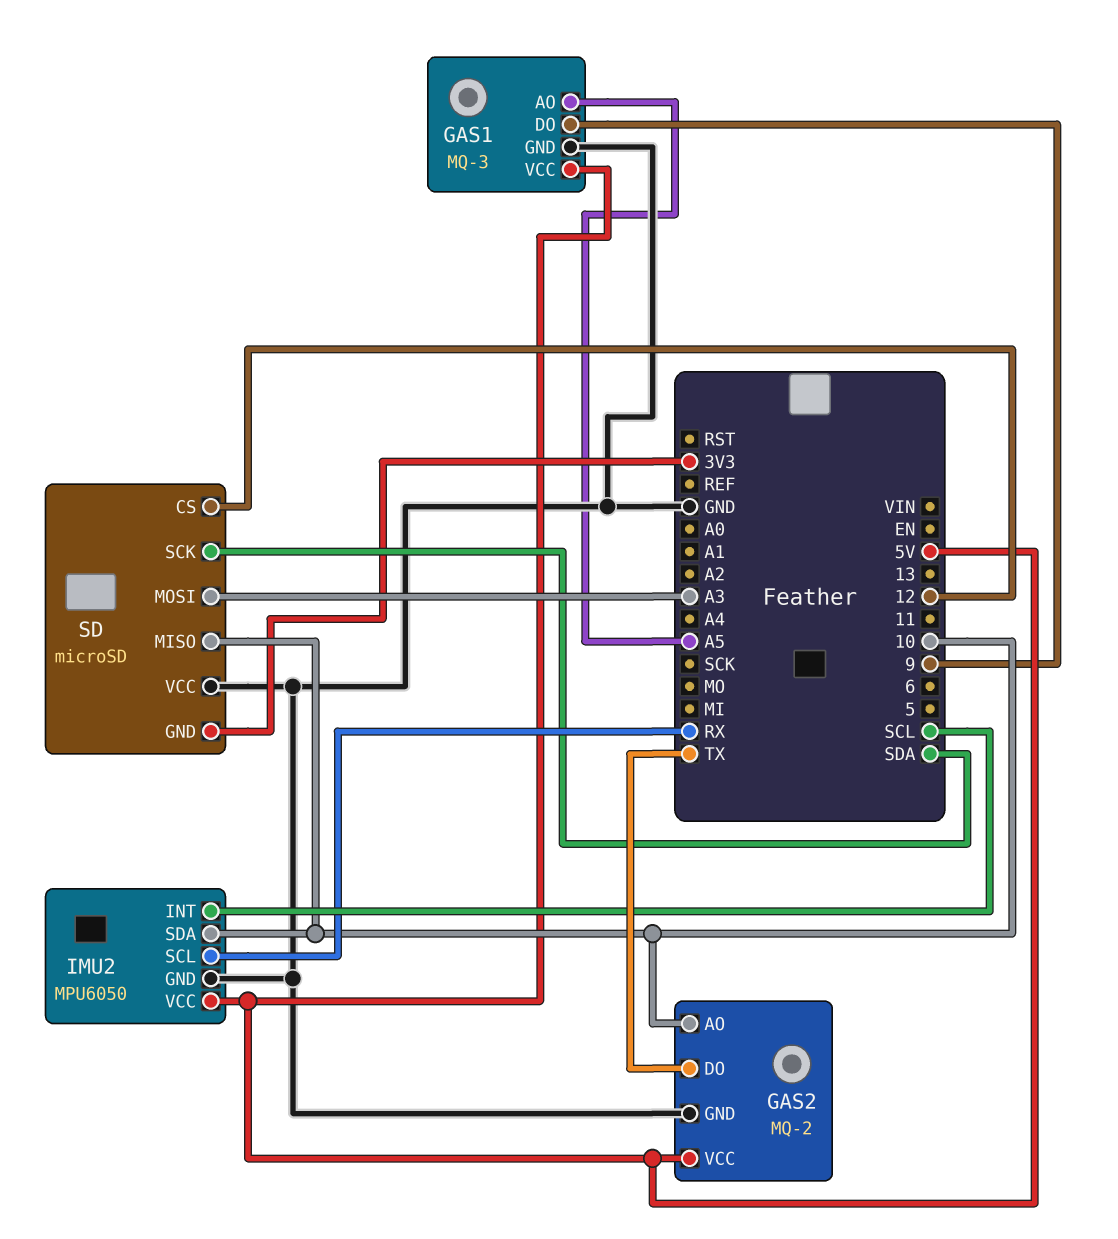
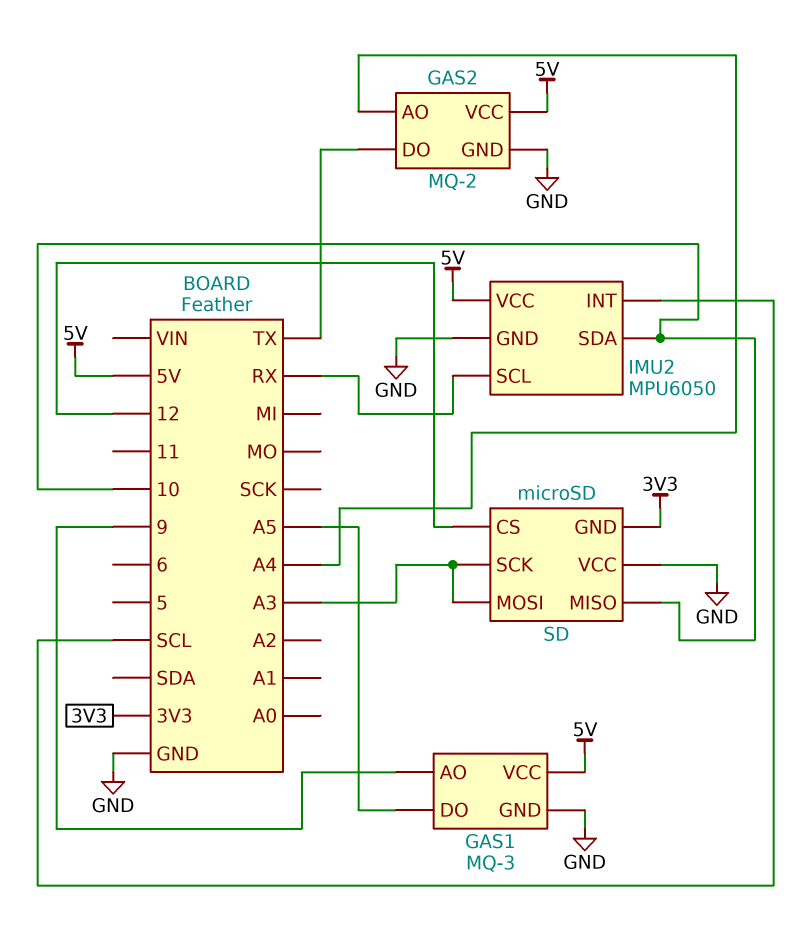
GAS1 pin AO: A5 -> 9
GAS1 pin DO: 9 -> A5
GAS2 pin AO: 10 -> A4
SD pin SCK: SDA -> A3

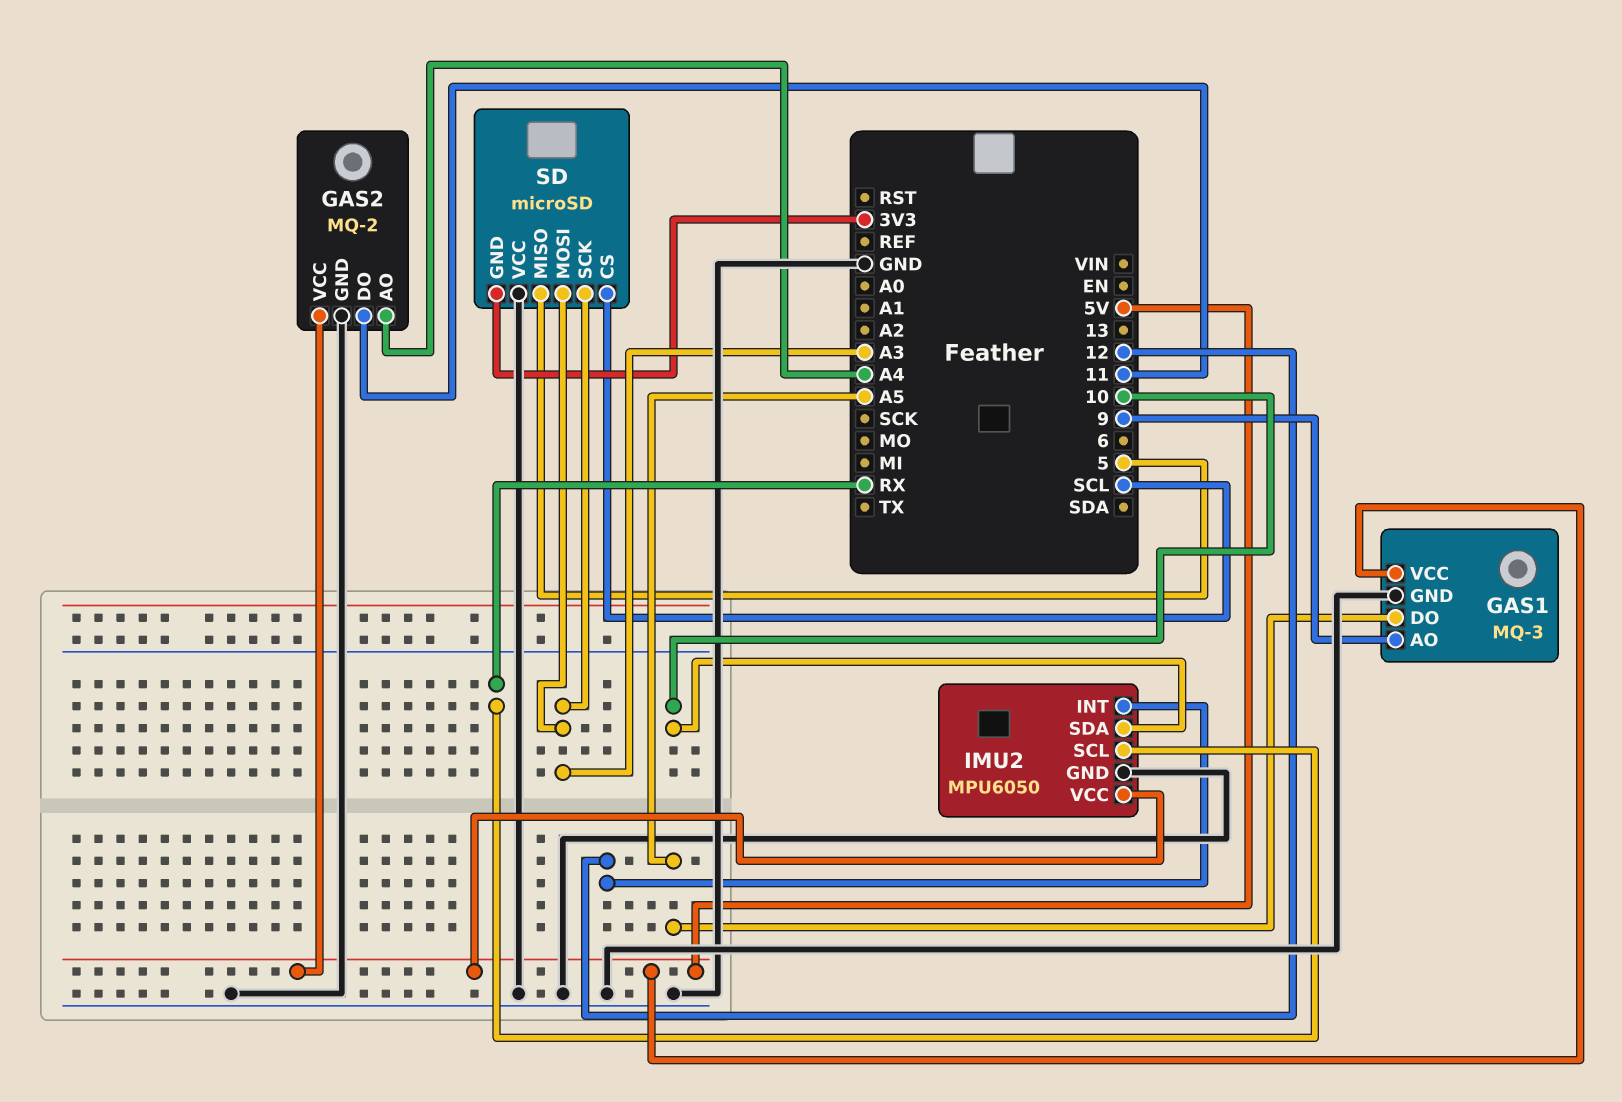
GAS2 pin DO: TX -> 11
IMU2 pin INT: SCL -> 12
SD pin CS: 12 -> SCL
SD pin MISO: 10 -> 5

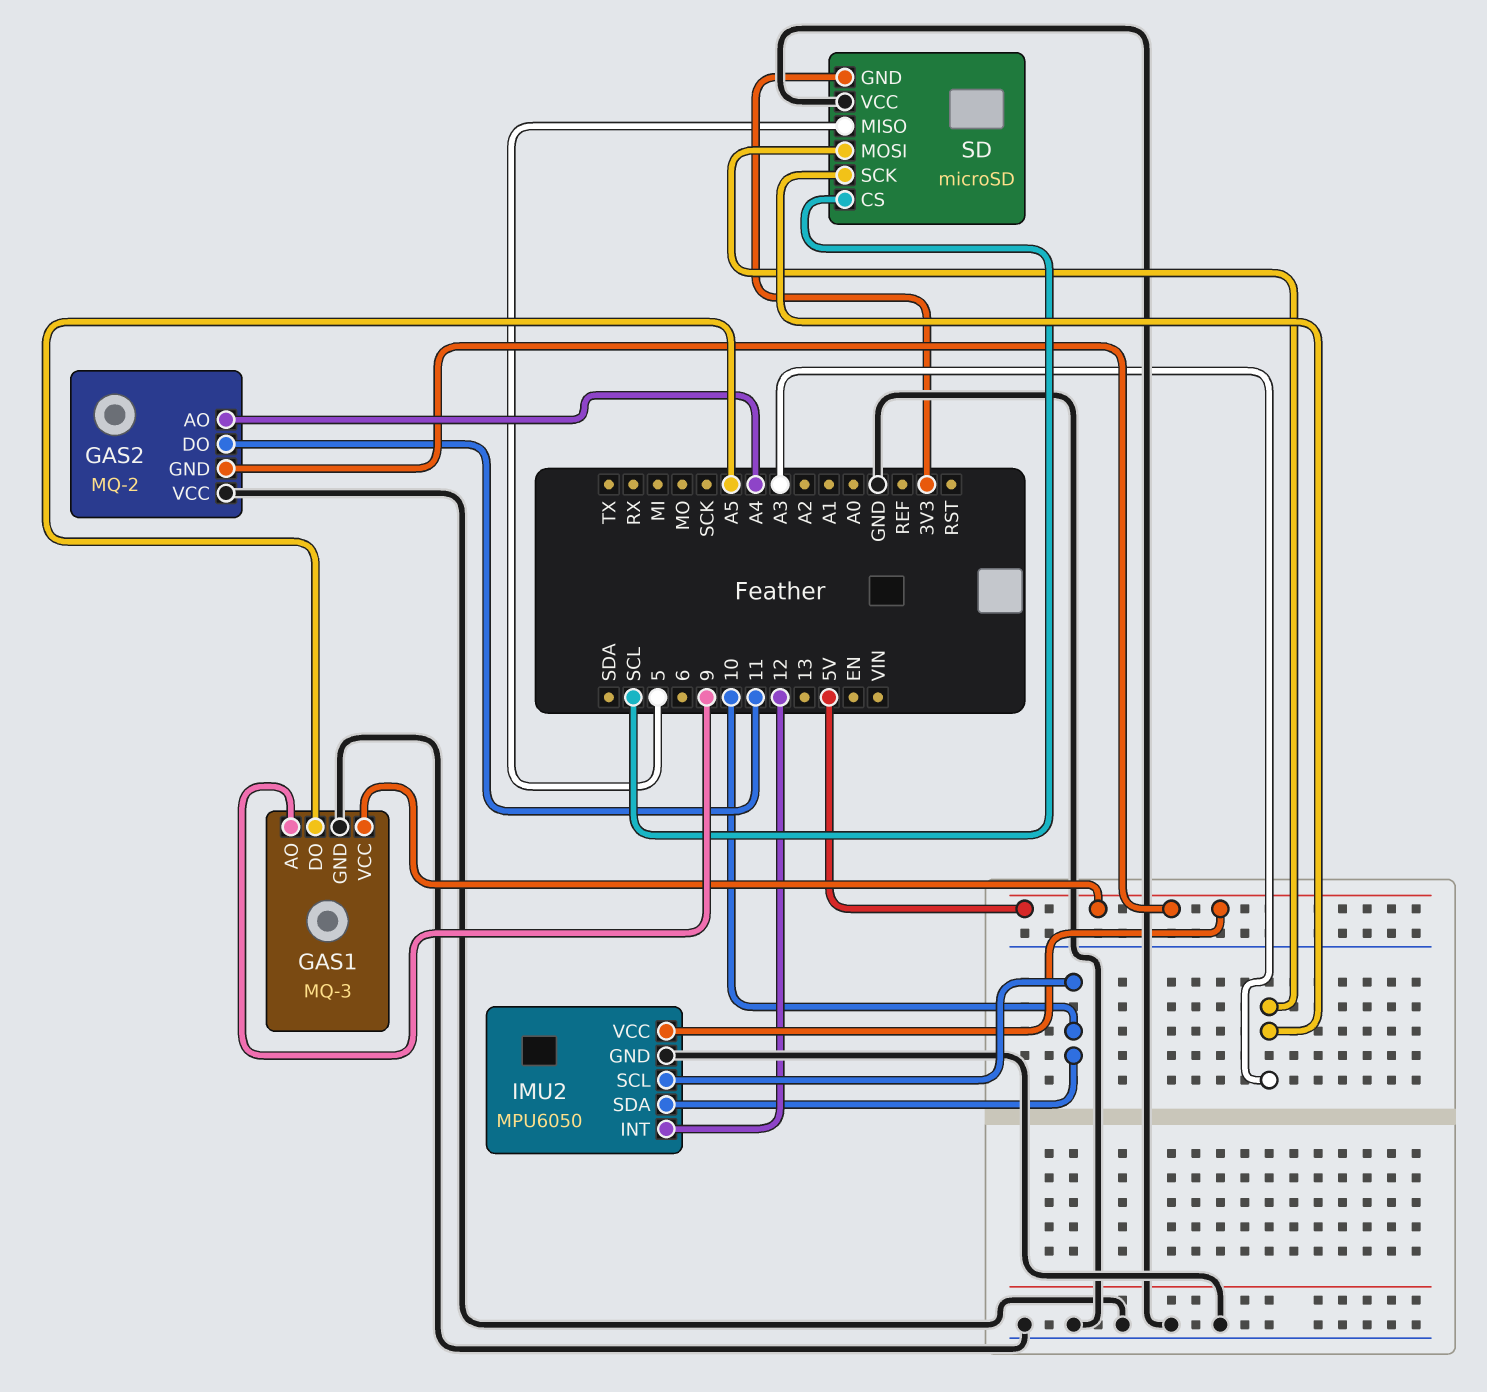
GAS2 pin GND: GND -> 5V
GAS2 pin VCC: 5V -> GND
IMU2 pin SCL: RX -> 10

